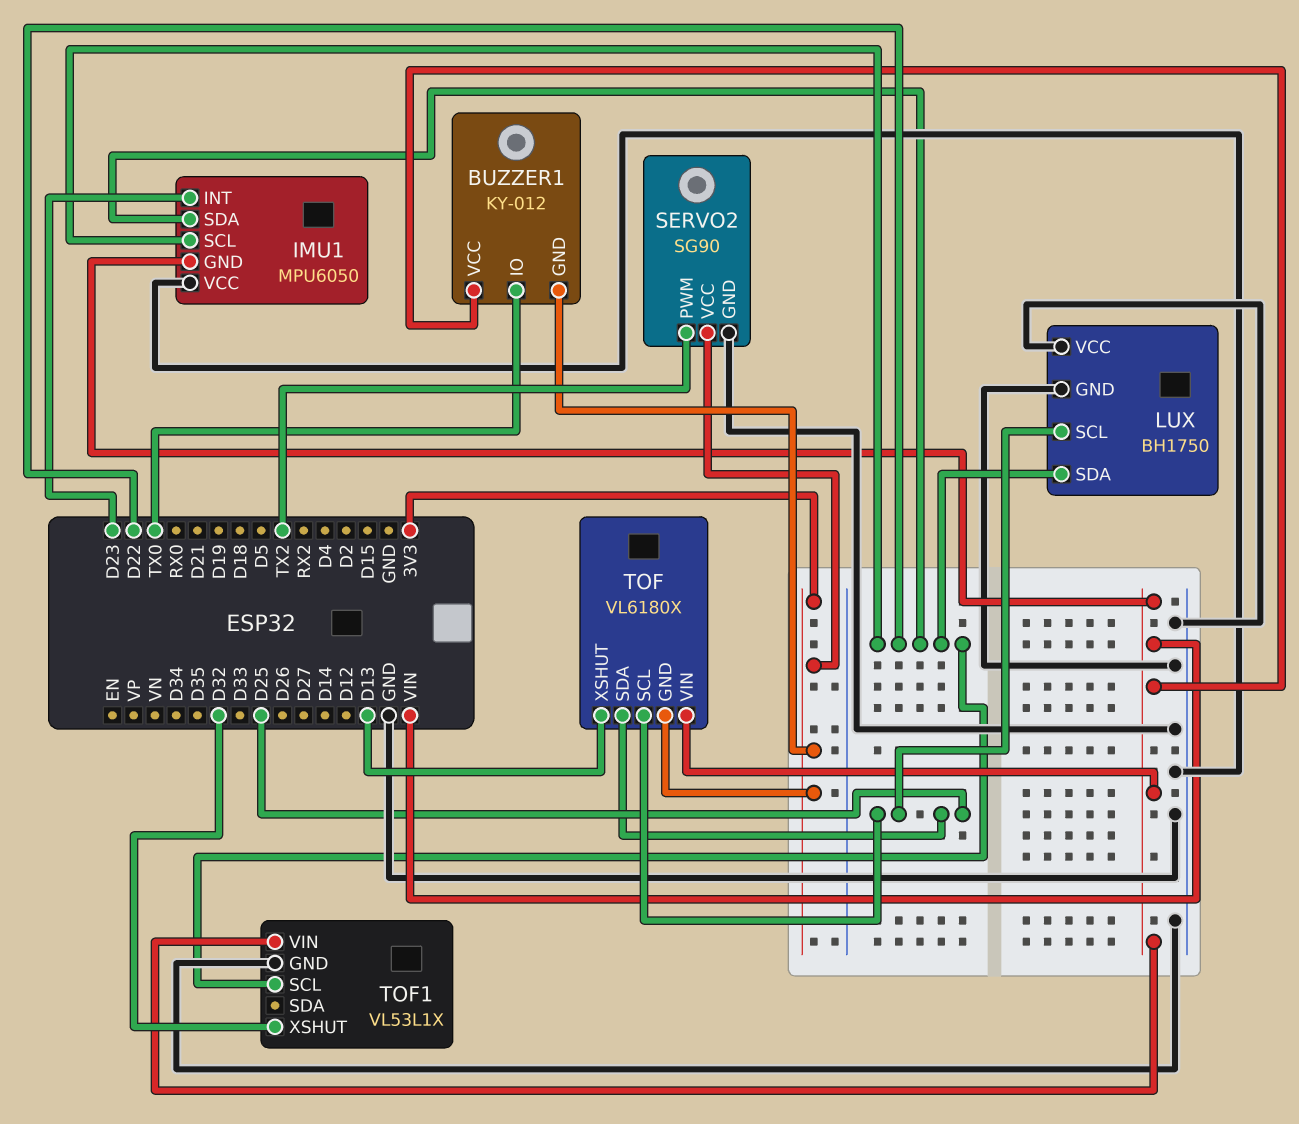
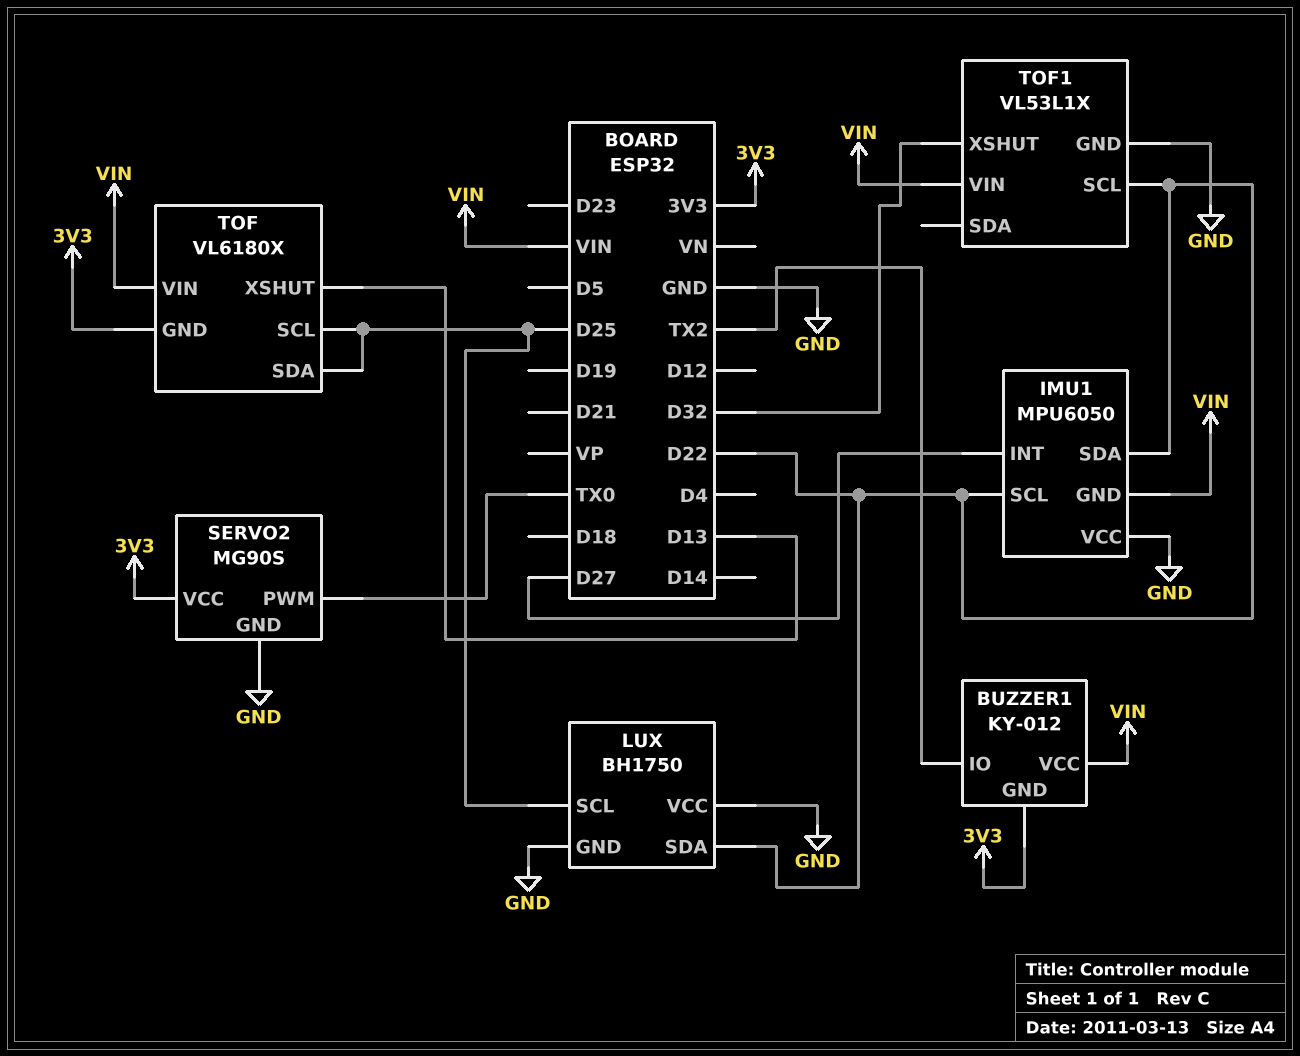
BUZZER1 pin IO: TX0 -> TX2
IMU1 pin INT: D23 -> D27
SERVO2: SG90 -> MG90S
SERVO2 pin PWM: TX2 -> TX0

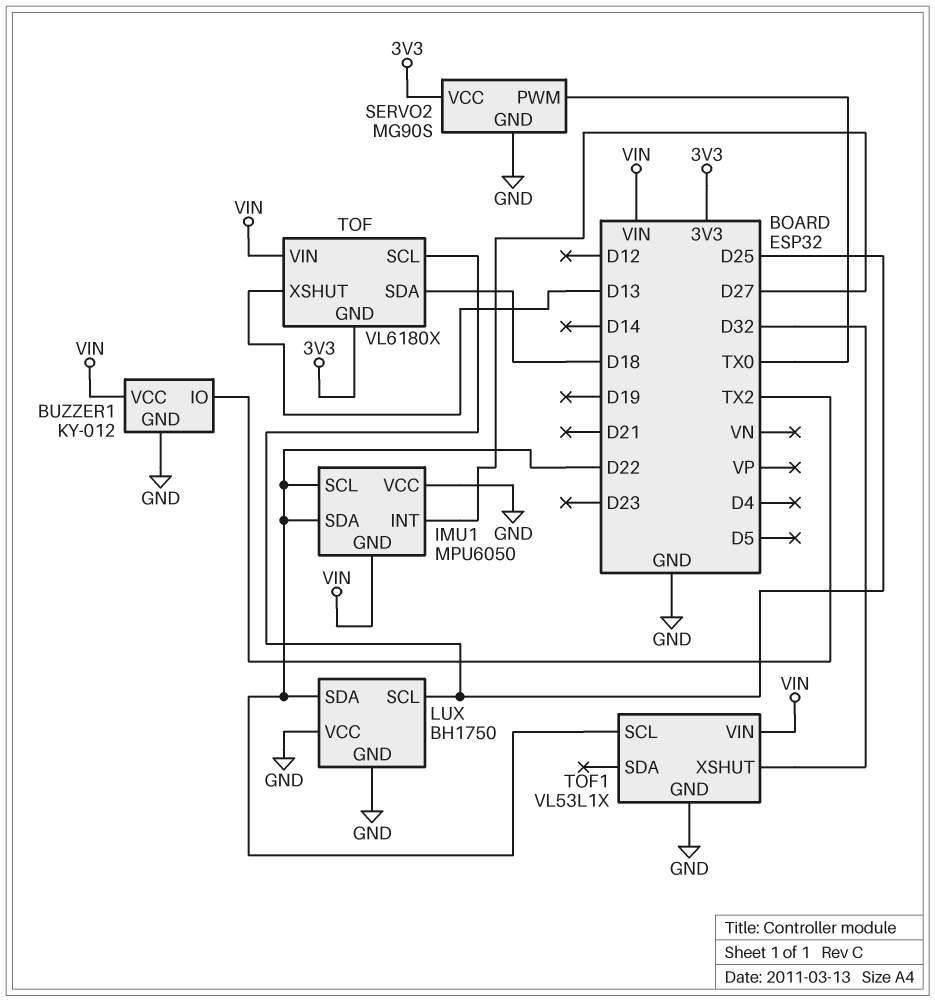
BUZZER1 pin GND: 3V3 -> GND
TOF pin SDA: D25 -> D18

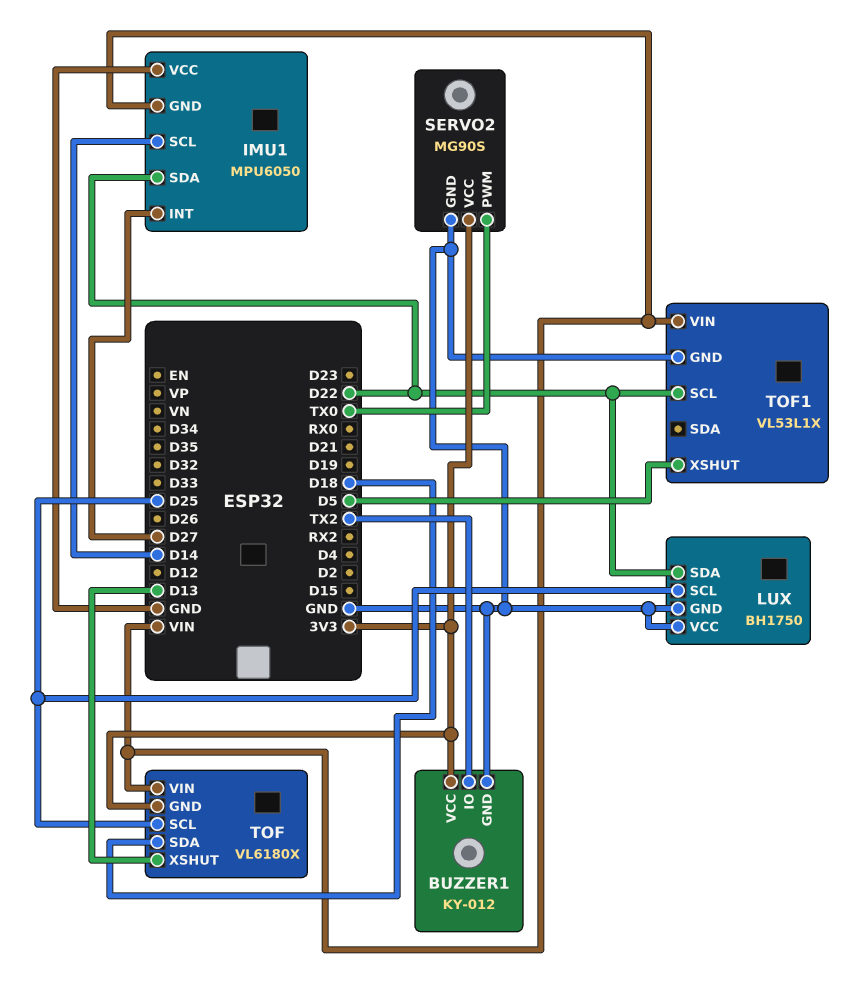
BUZZER1 pin VCC: VIN -> 3V3
IMU1 pin SCL: D22 -> D14
TOF1 pin XSHUT: D32 -> D5

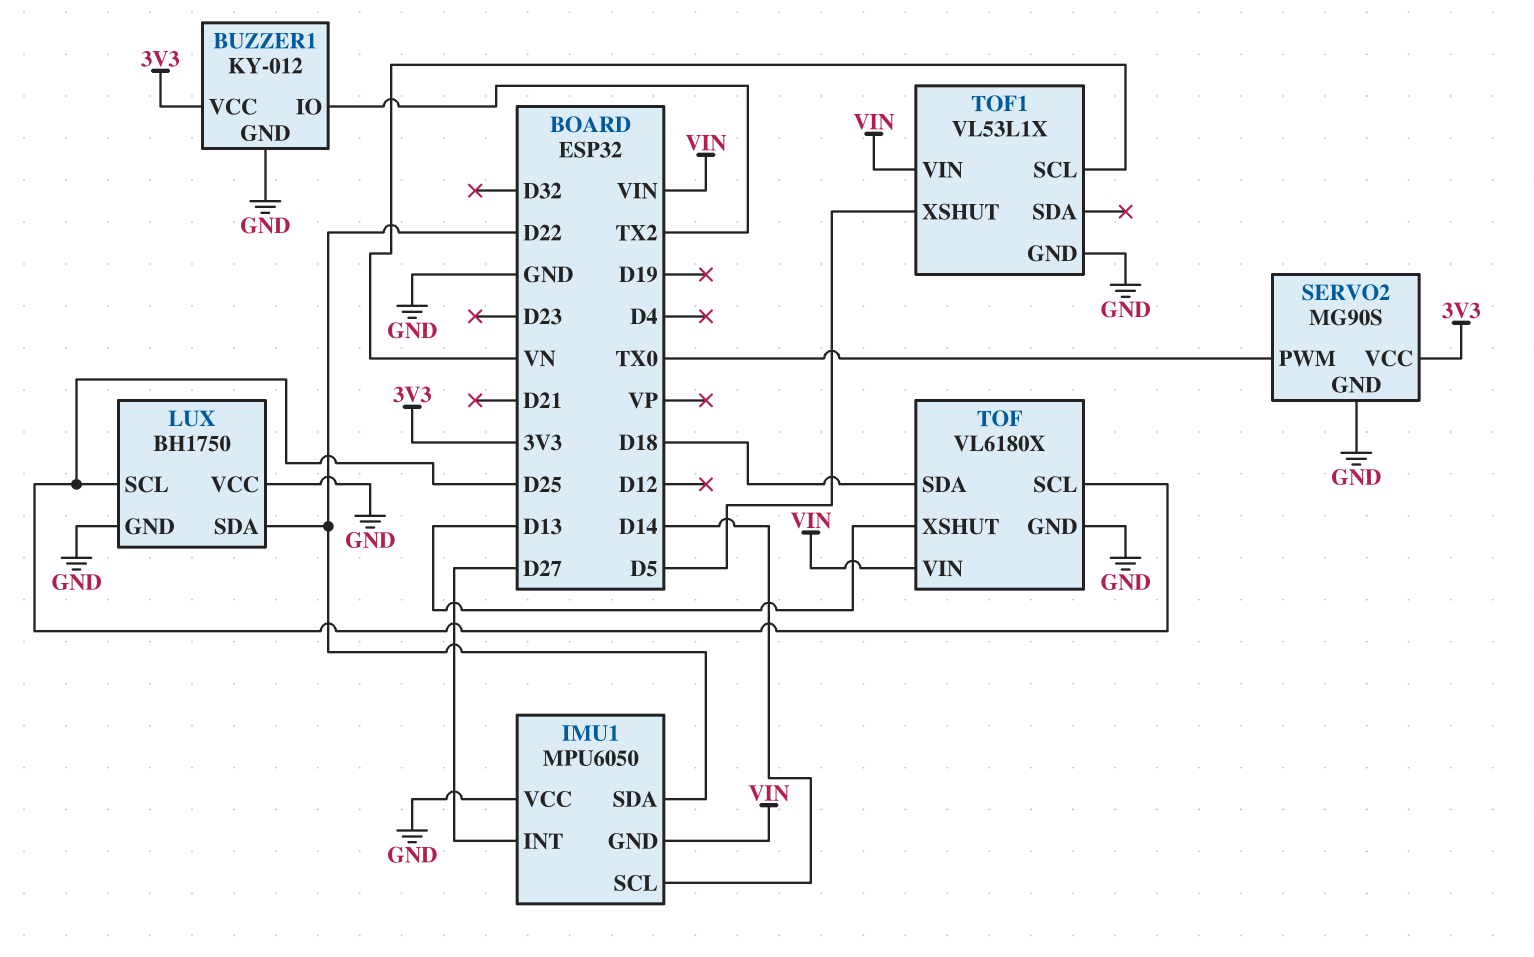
TOF pin GND: 3V3 -> GND
TOF1 pin SCL: D22 -> VN

